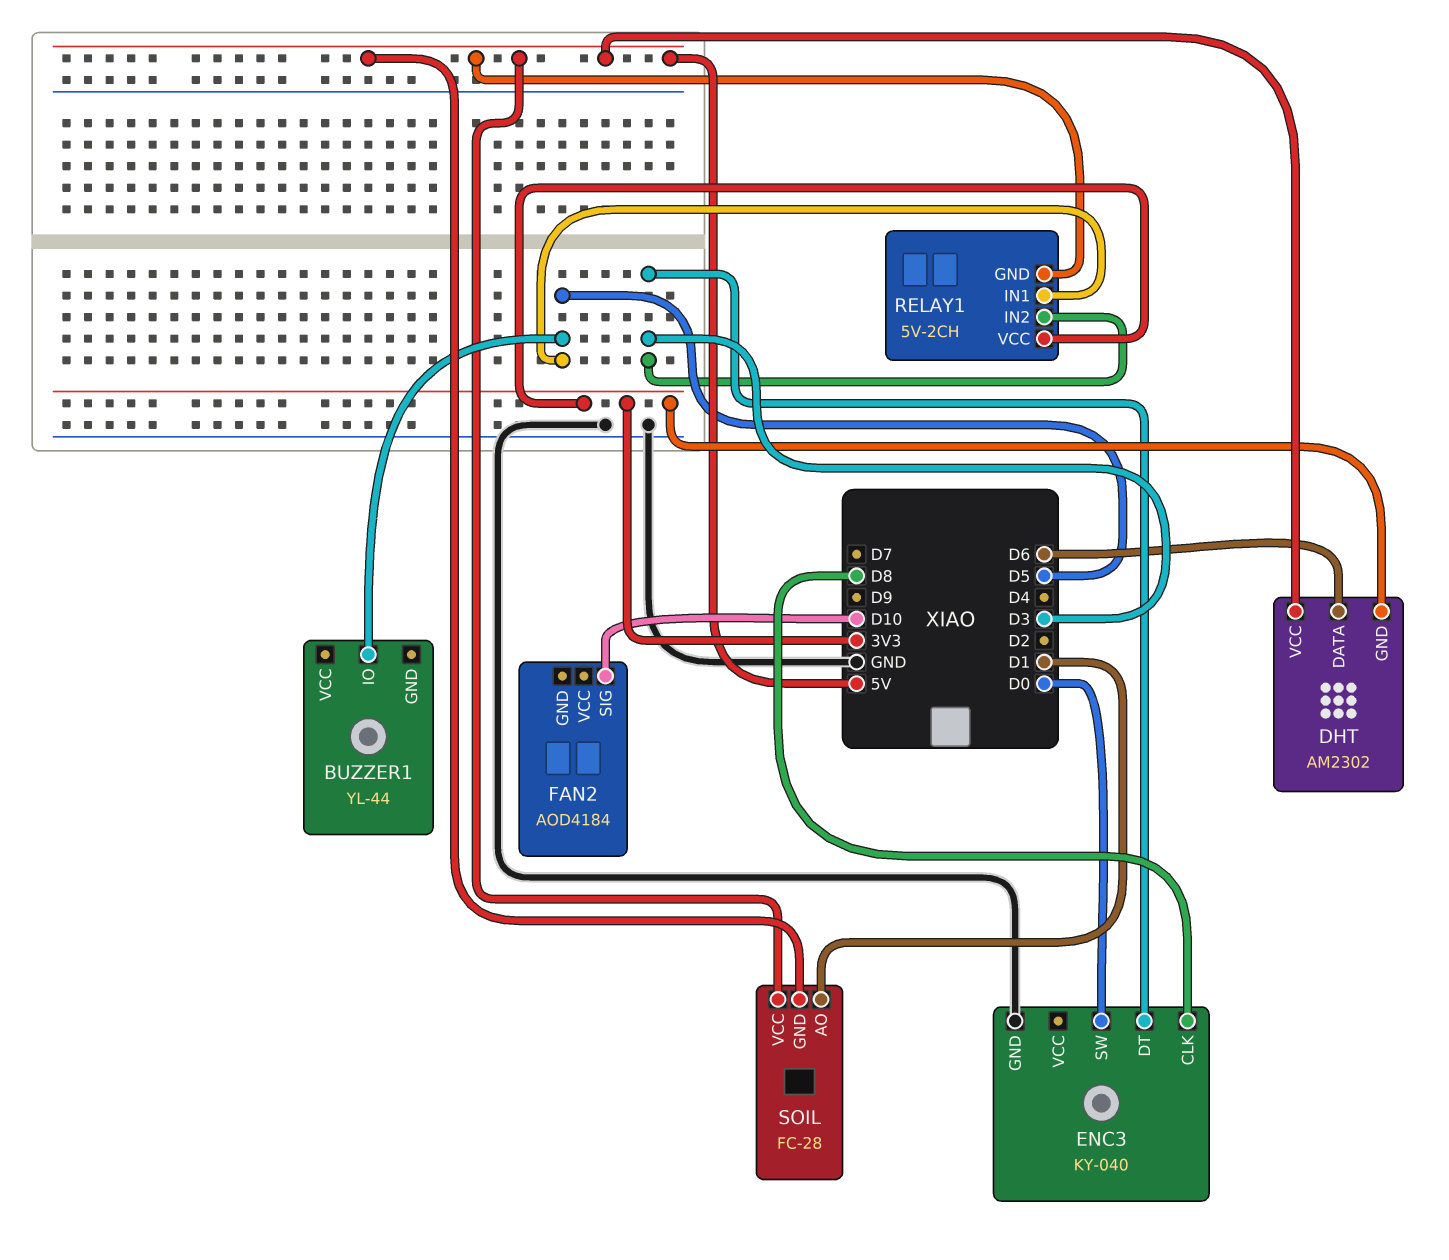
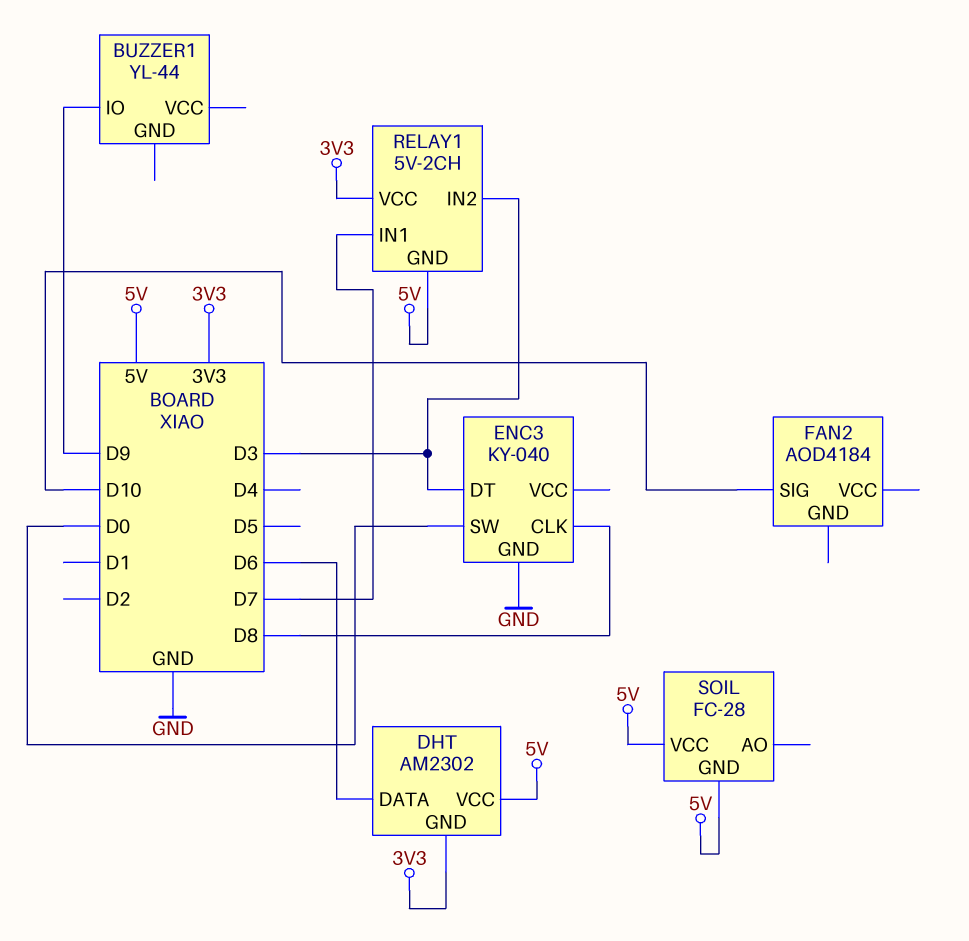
BUZZER1 pin IO: D5 -> D9
RELAY1 pin IN1: D5 -> D7
SOIL pin AO: D1 -> none

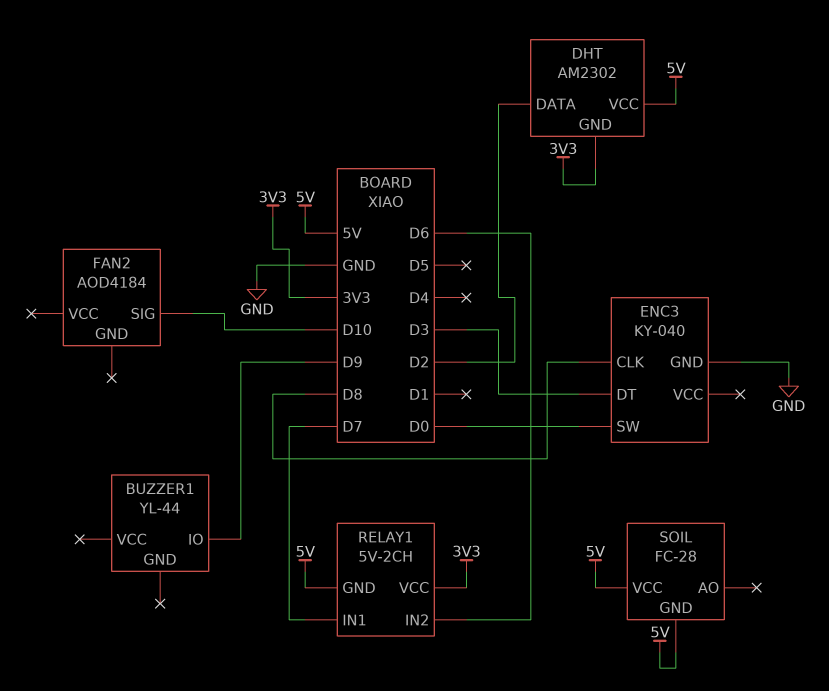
DHT pin DATA: D6 -> D2
RELAY1 pin IN2: D3 -> D6

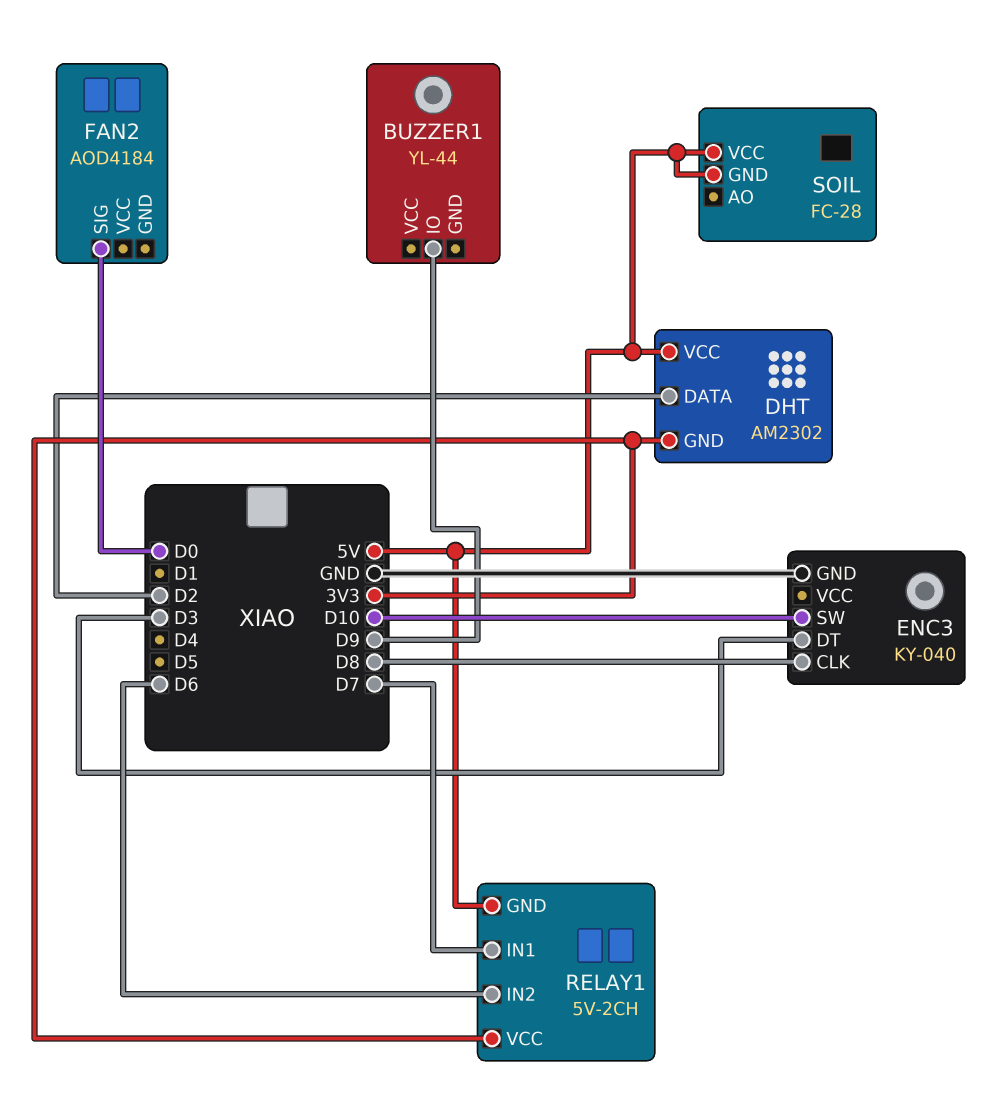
ENC3 pin SW: D0 -> D10
FAN2 pin SIG: D10 -> D0

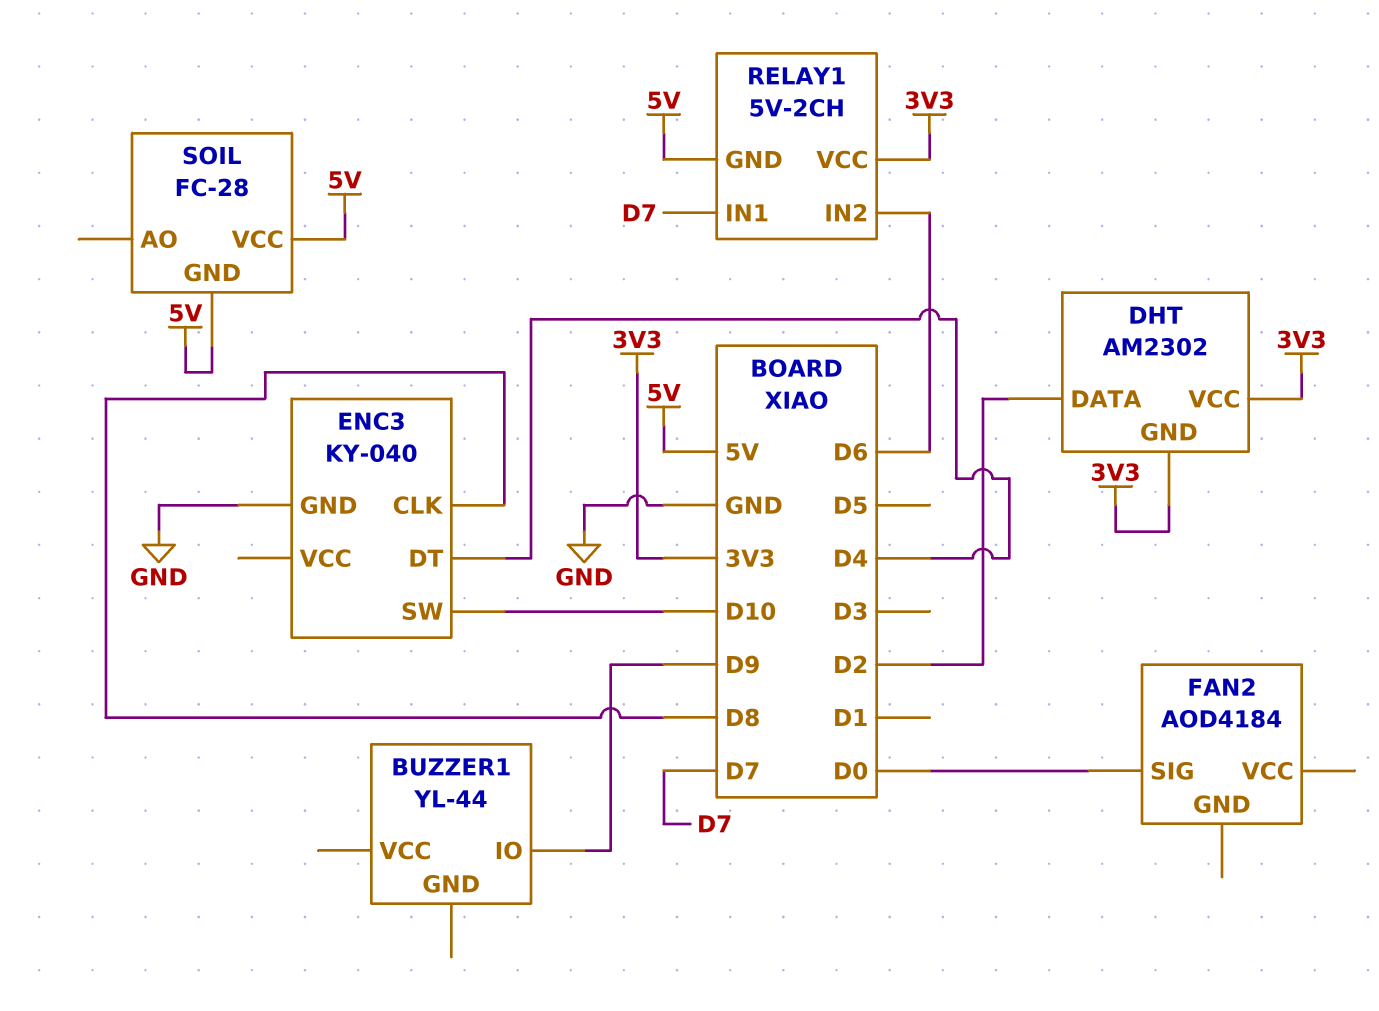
DHT pin VCC: 5V -> 3V3
ENC3 pin DT: D3 -> D4

